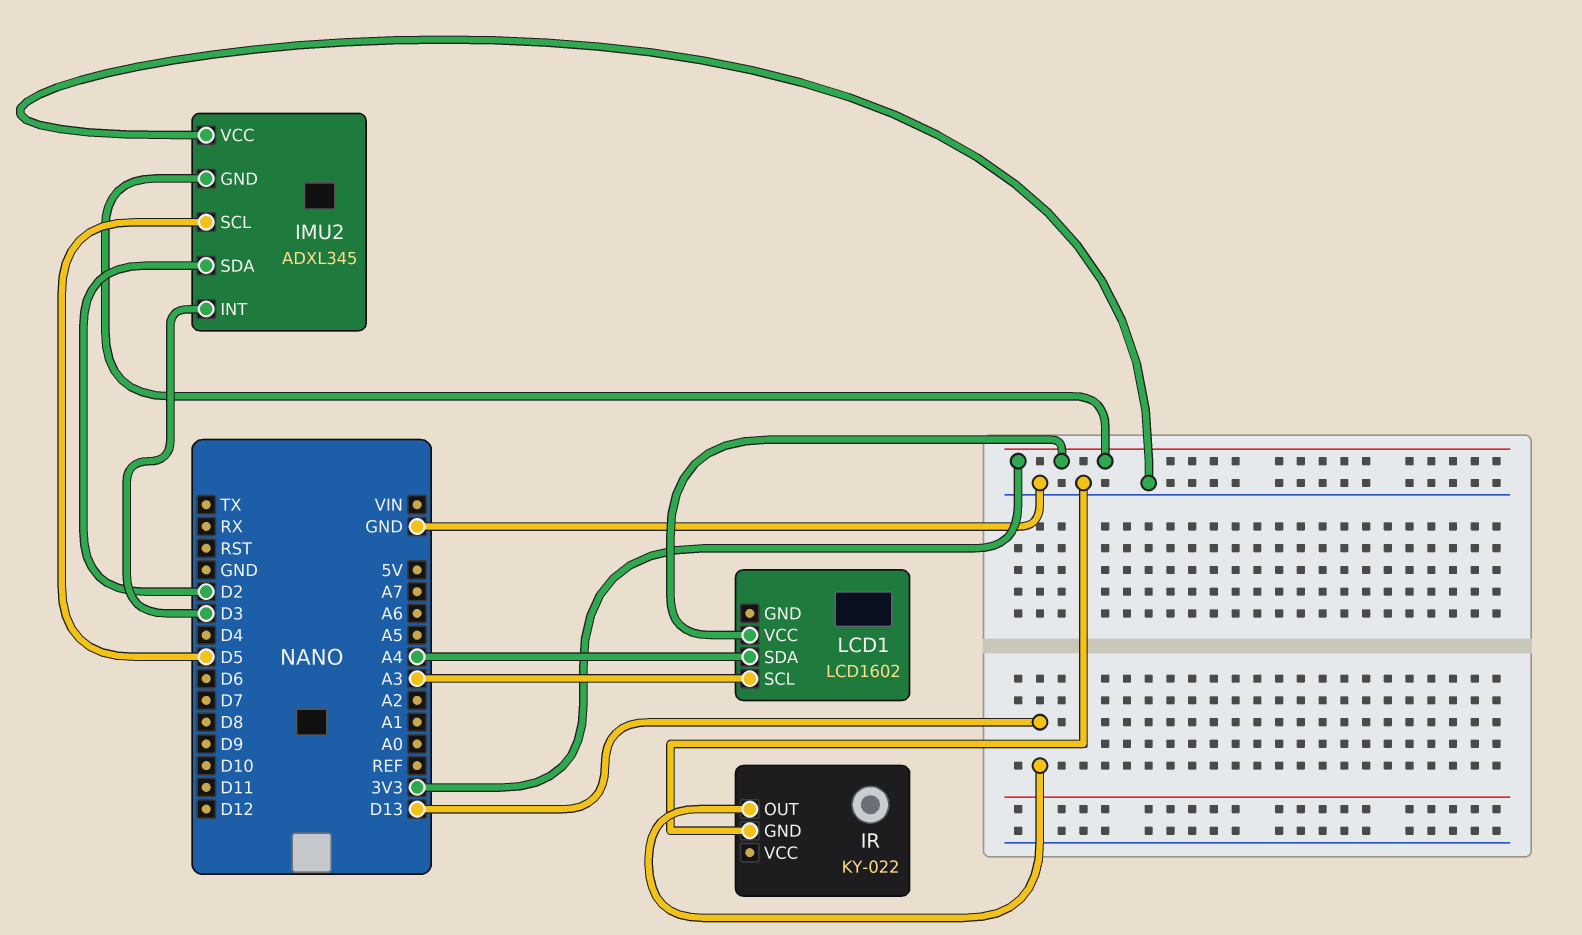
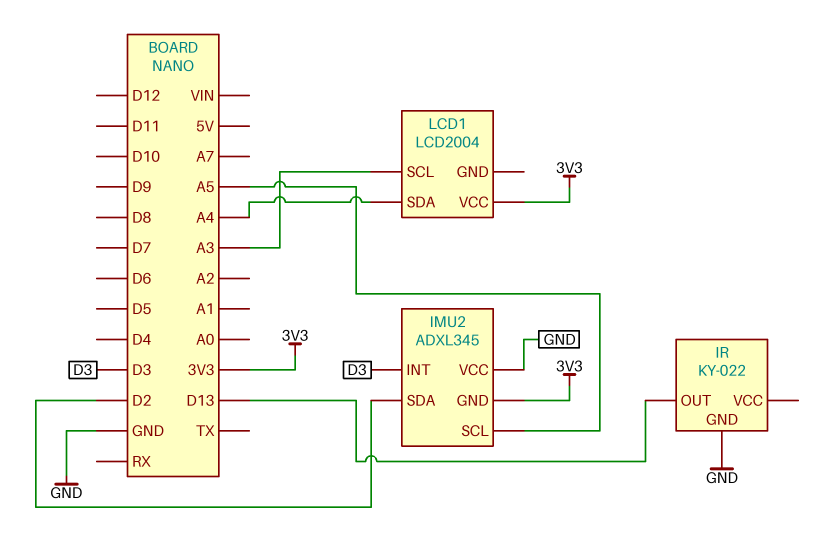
IMU2 pin SCL: D5 -> A5
LCD1: LCD1602 -> LCD2004

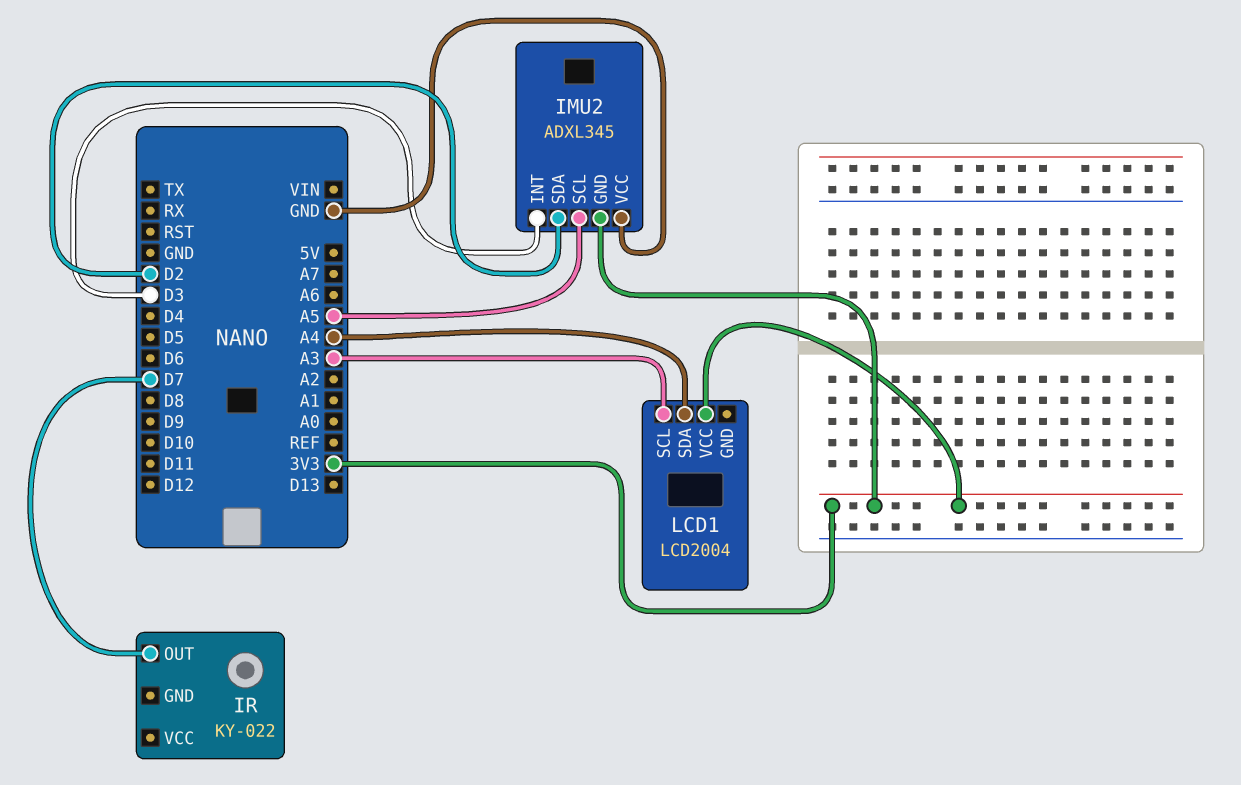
IR pin GND: GND -> none
IR pin OUT: D13 -> D7

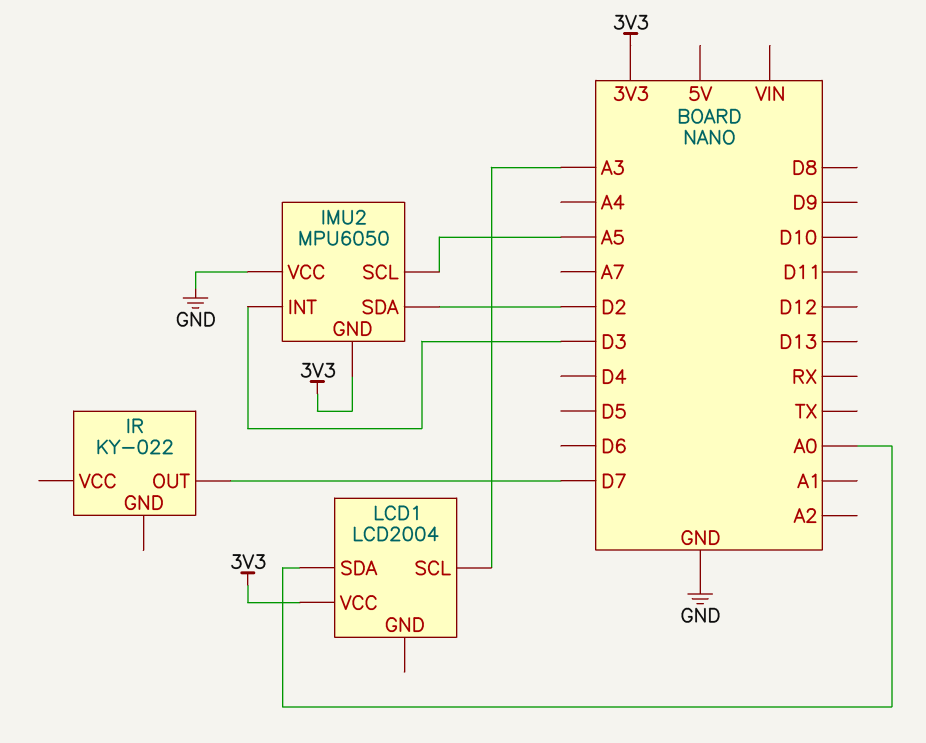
IMU2: ADXL345 -> MPU6050
LCD1 pin SDA: A4 -> A0

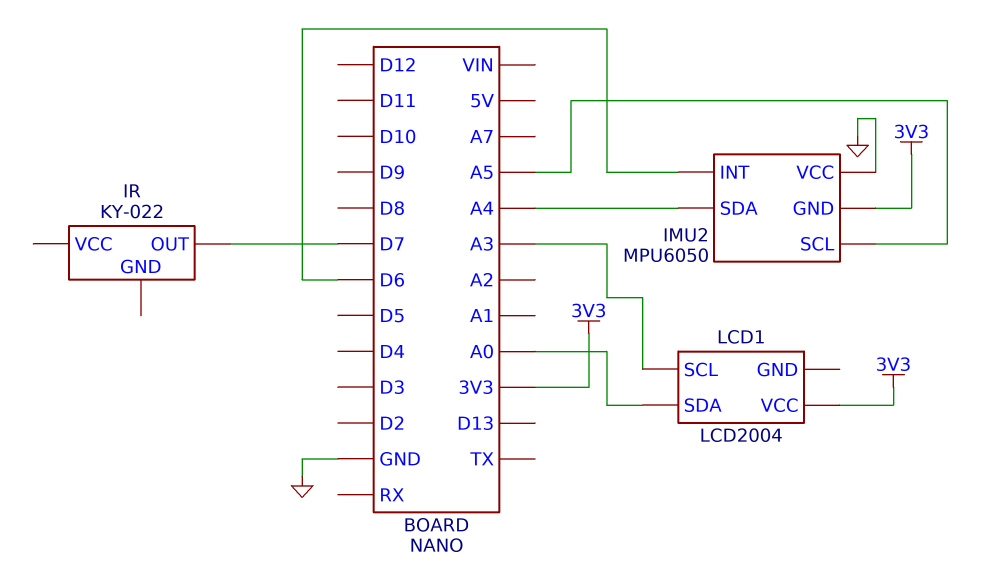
IMU2 pin INT: D3 -> D6
IMU2 pin SDA: D2 -> A4

